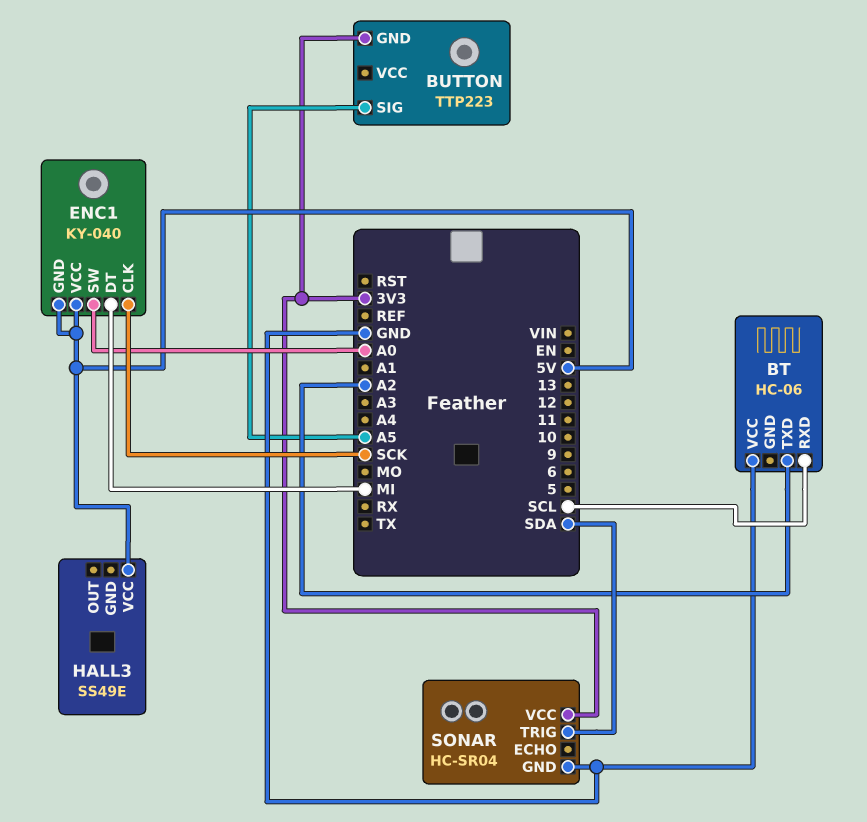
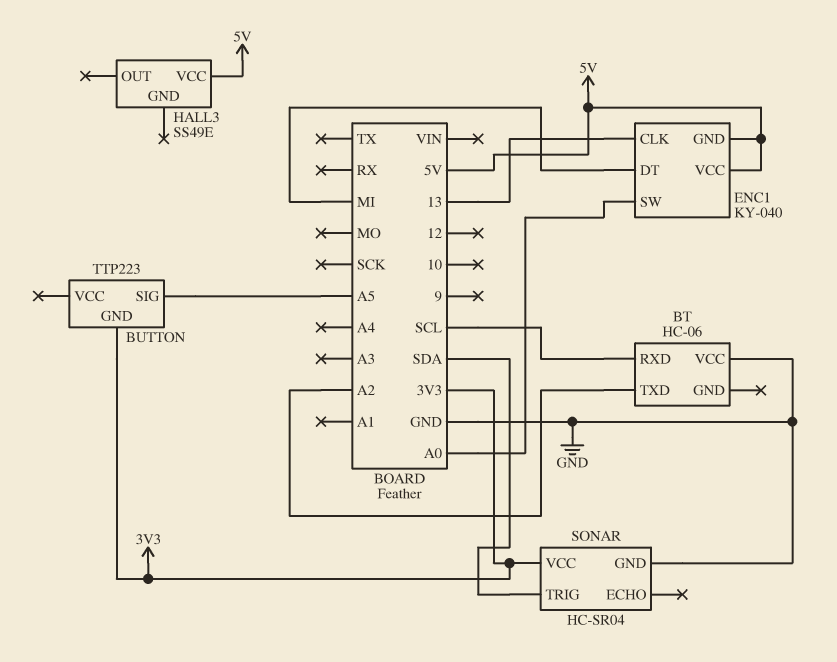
ENC1 pin CLK: SCK -> 13

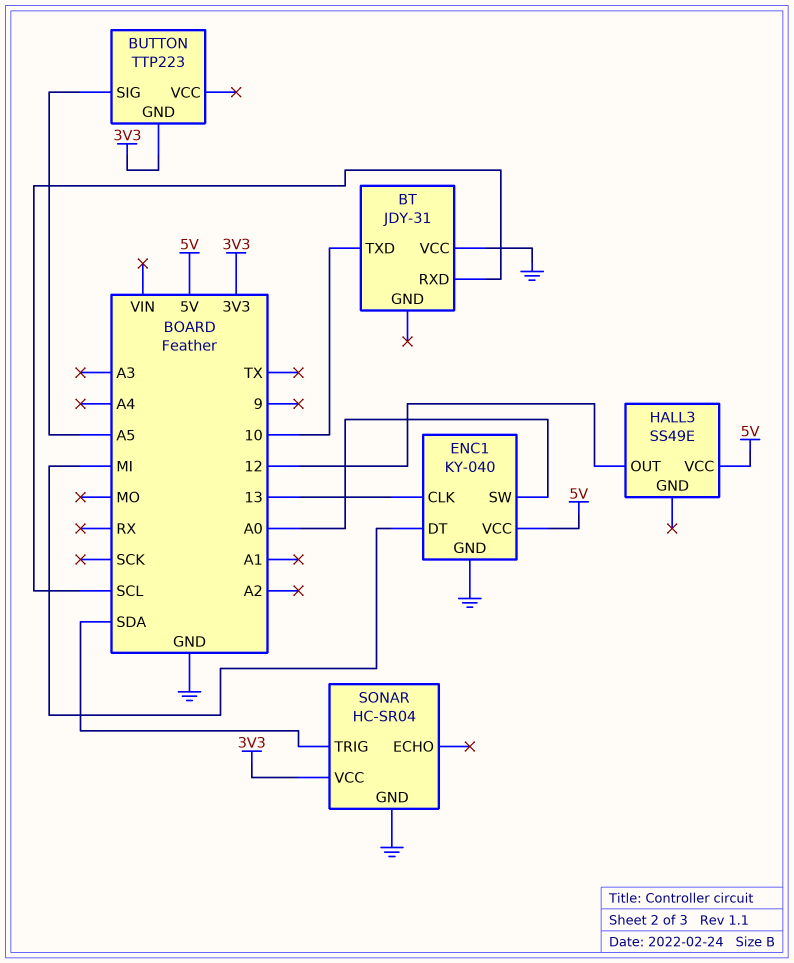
BT: HC-06 -> JDY-31
BT pin TXD: A2 -> 10
ENC1 pin GND: 5V -> GND
HALL3 pin OUT: none -> 12

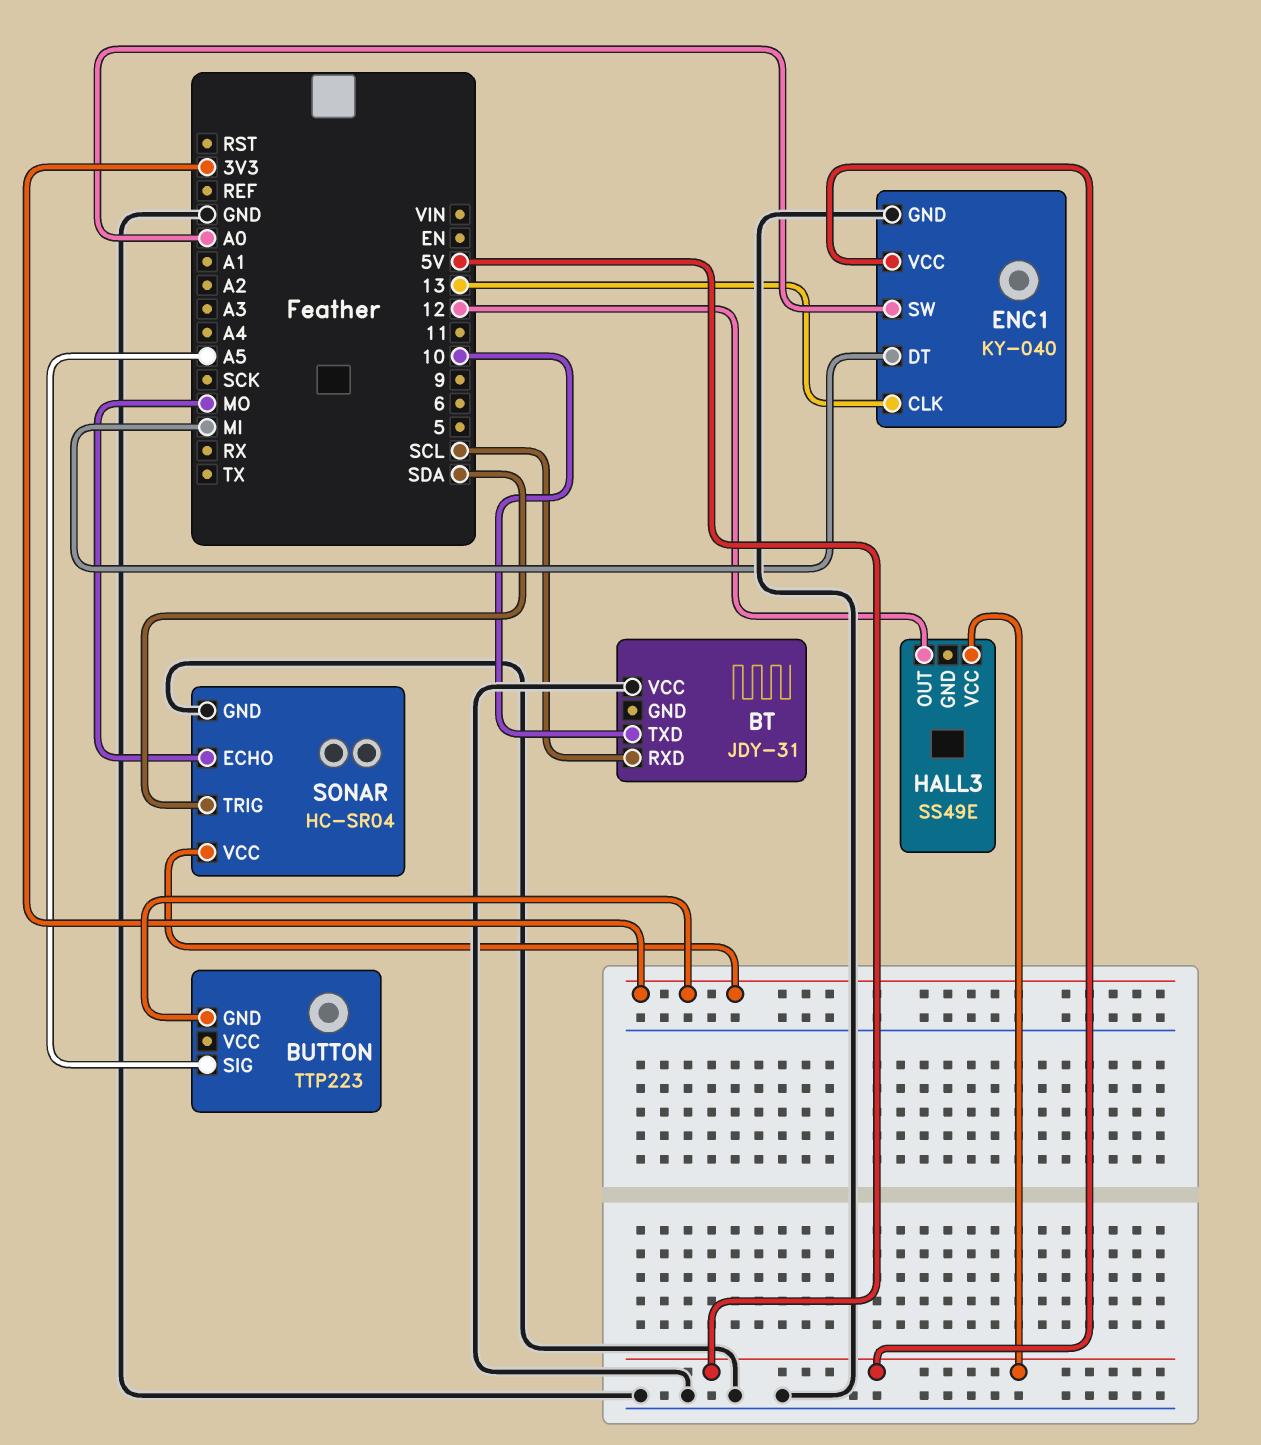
SONAR pin ECHO: none -> MO

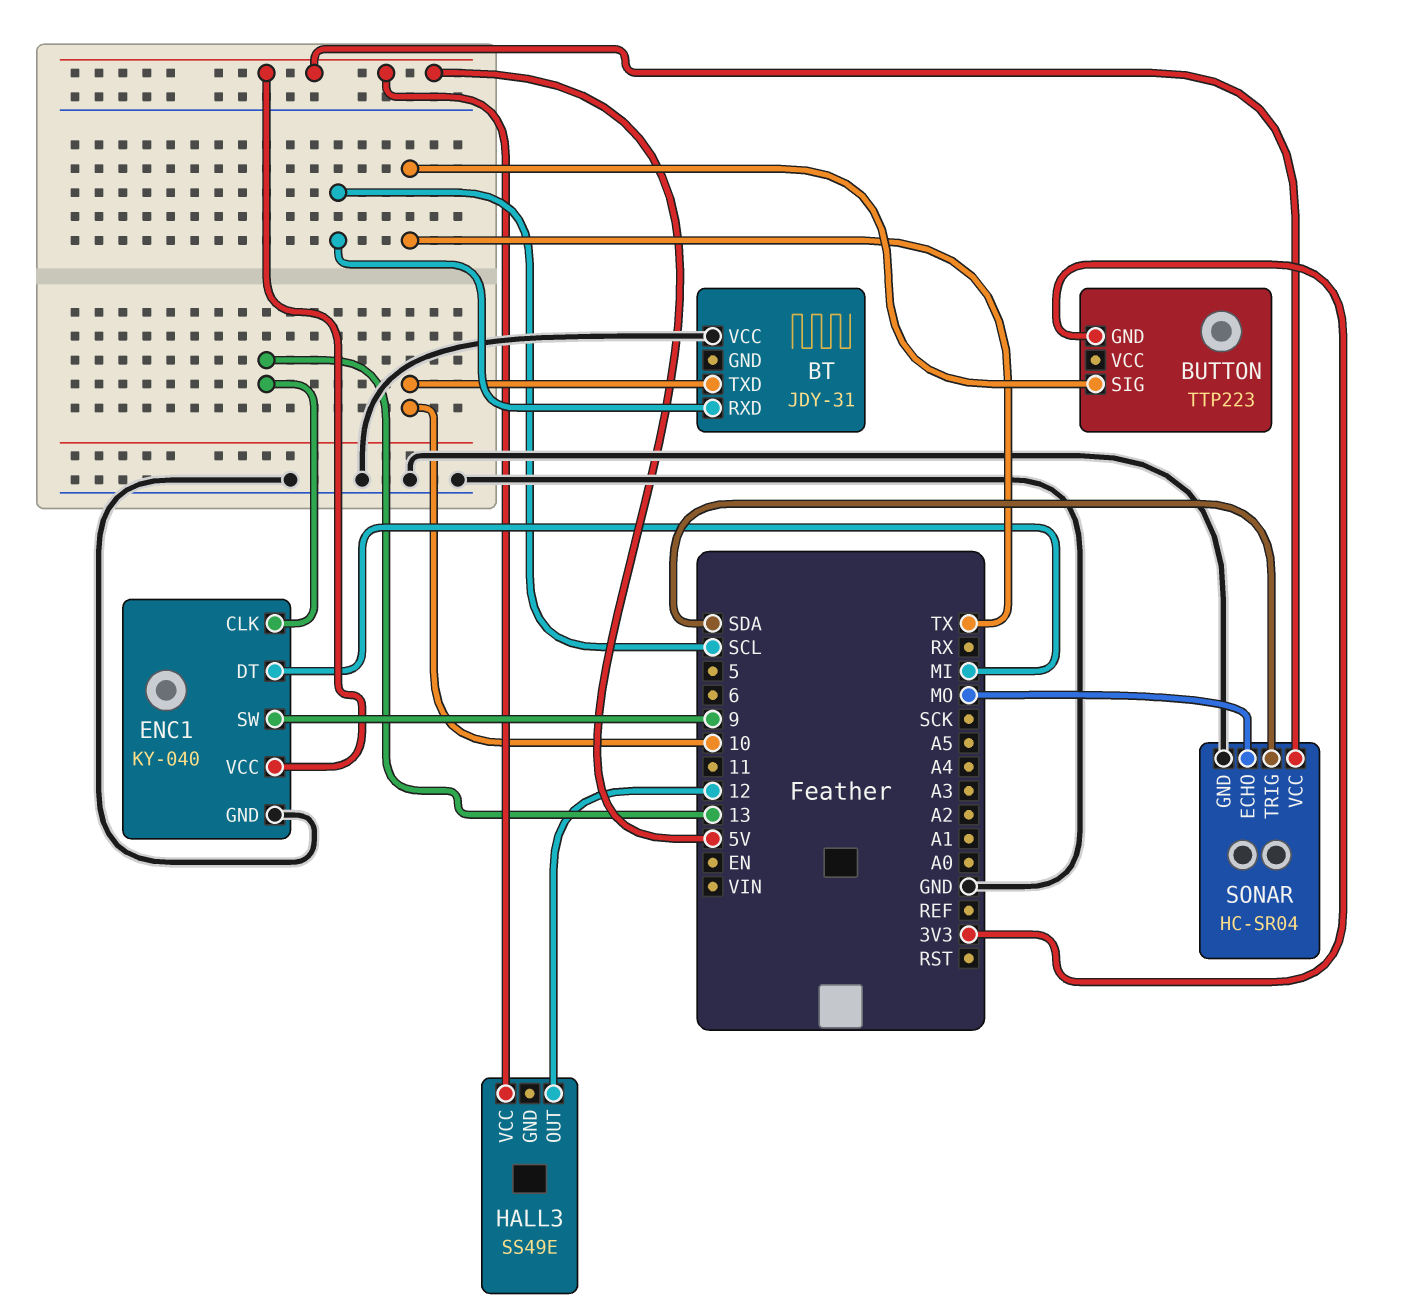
BUTTON pin SIG: A5 -> TX
ENC1 pin SW: A0 -> 9
SONAR pin VCC: 3V3 -> 5V

